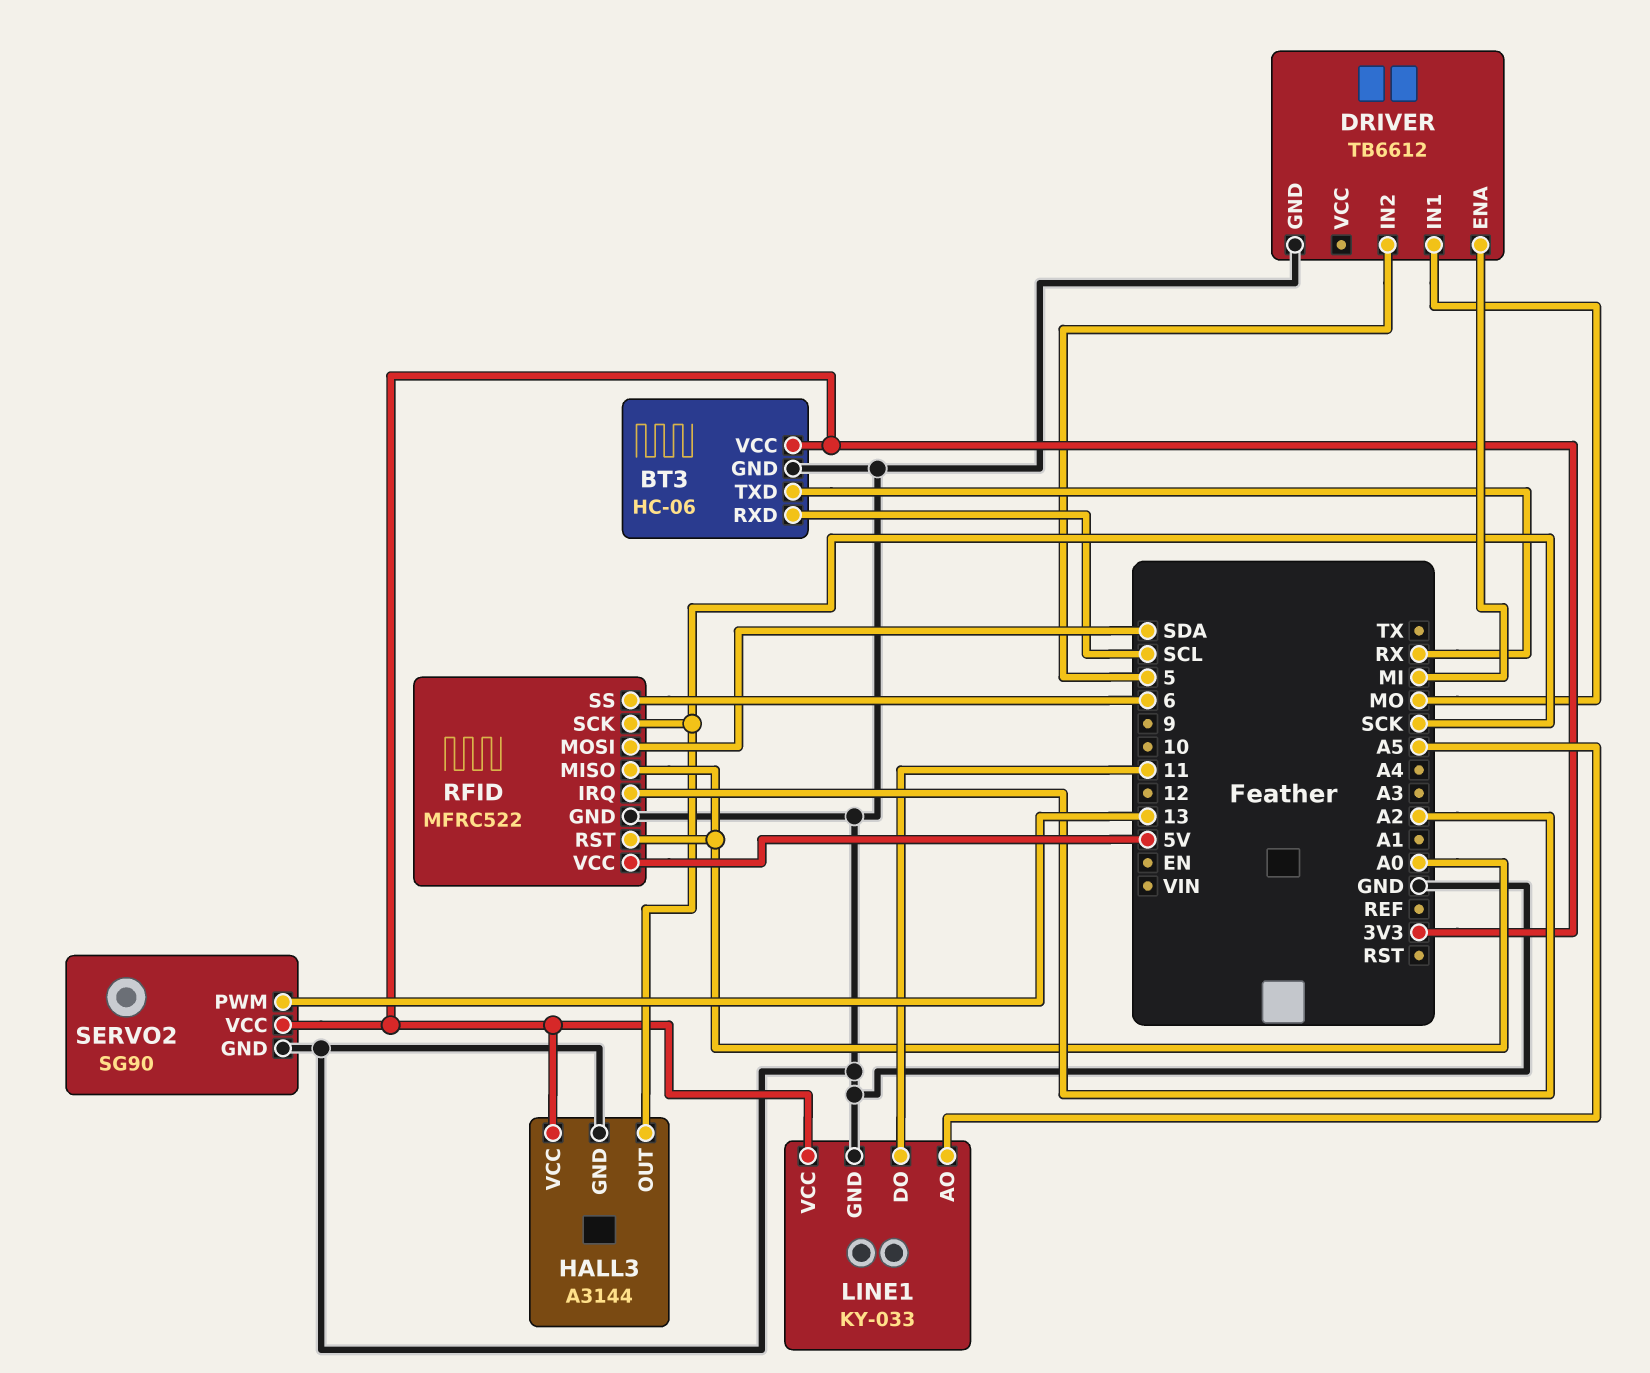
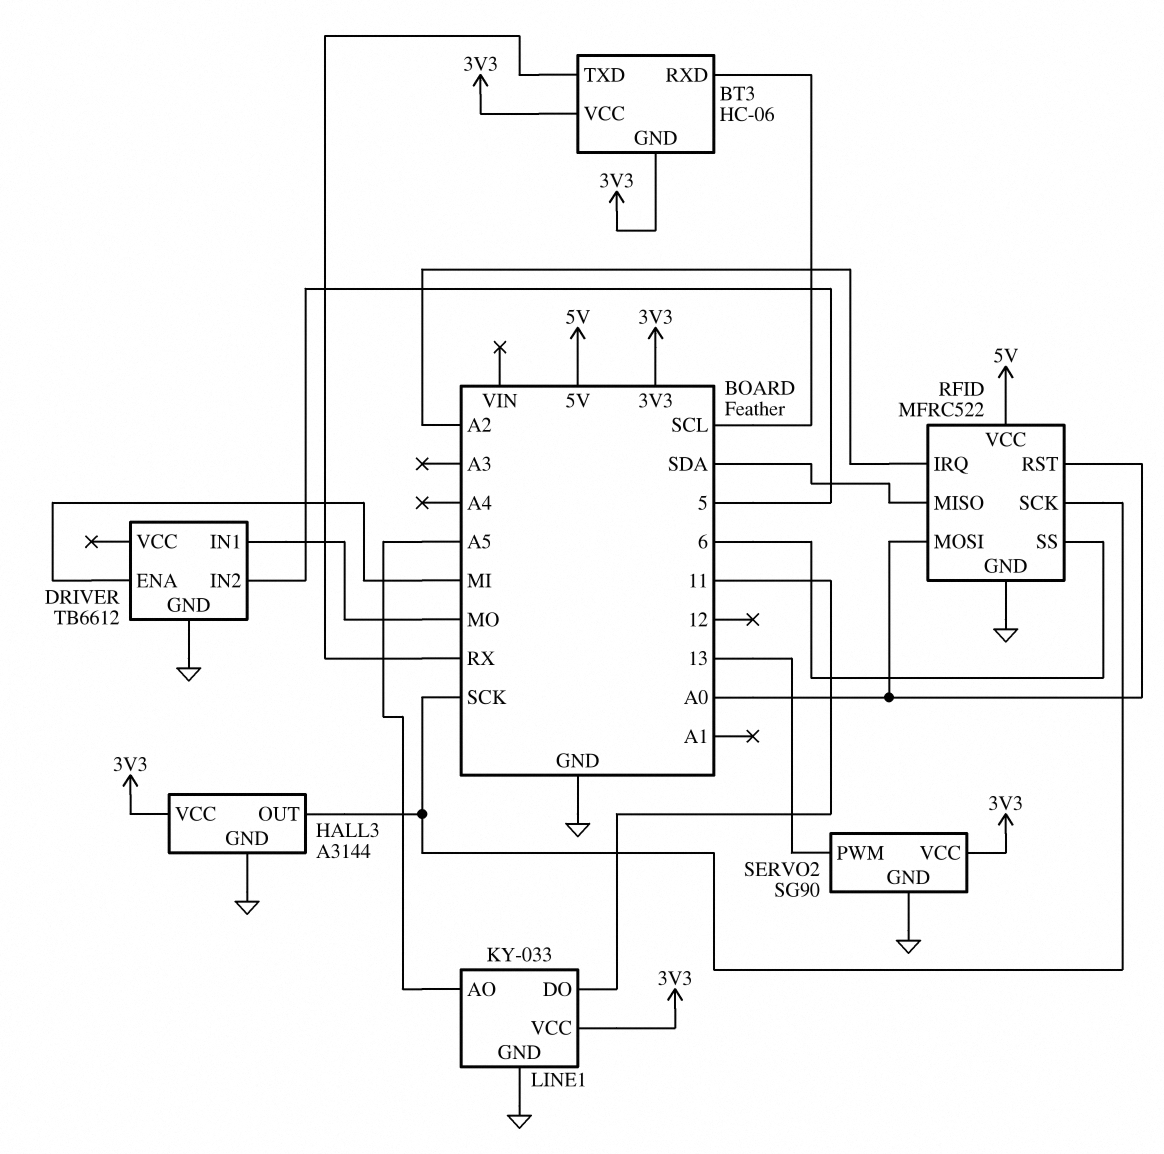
BT3 pin GND: GND -> 3V3
RFID pin MISO: A0 -> SDA
RFID pin MOSI: SDA -> A0

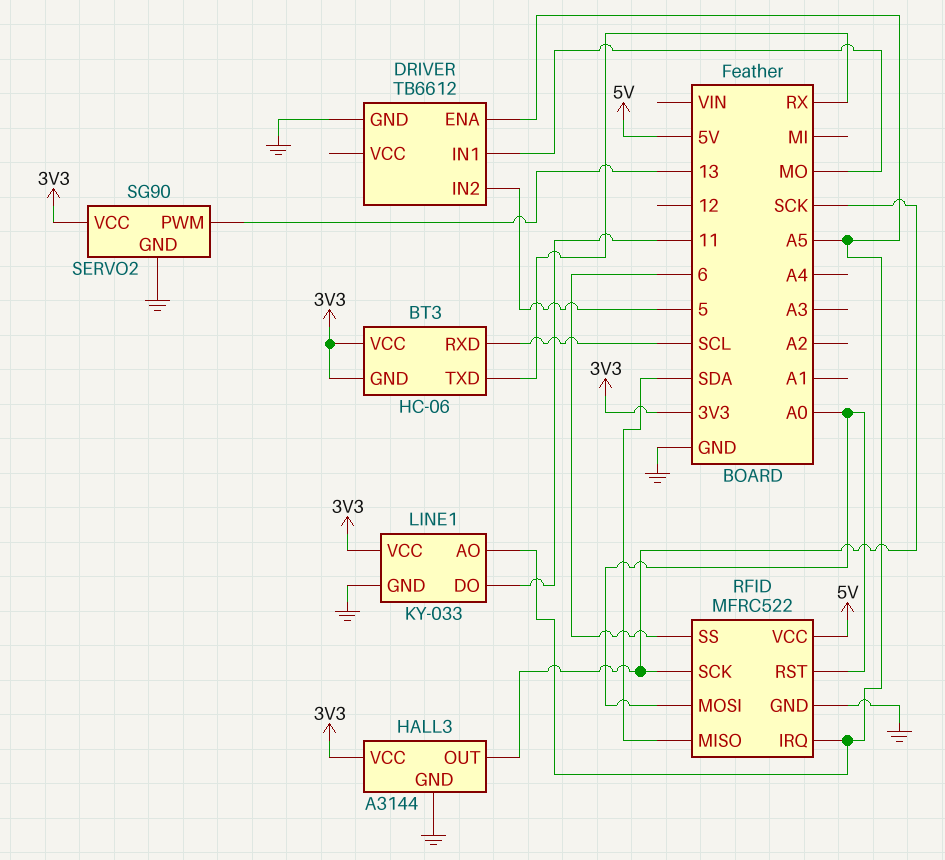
DRIVER pin ENA: MI -> A5
RFID pin IRQ: A2 -> A5

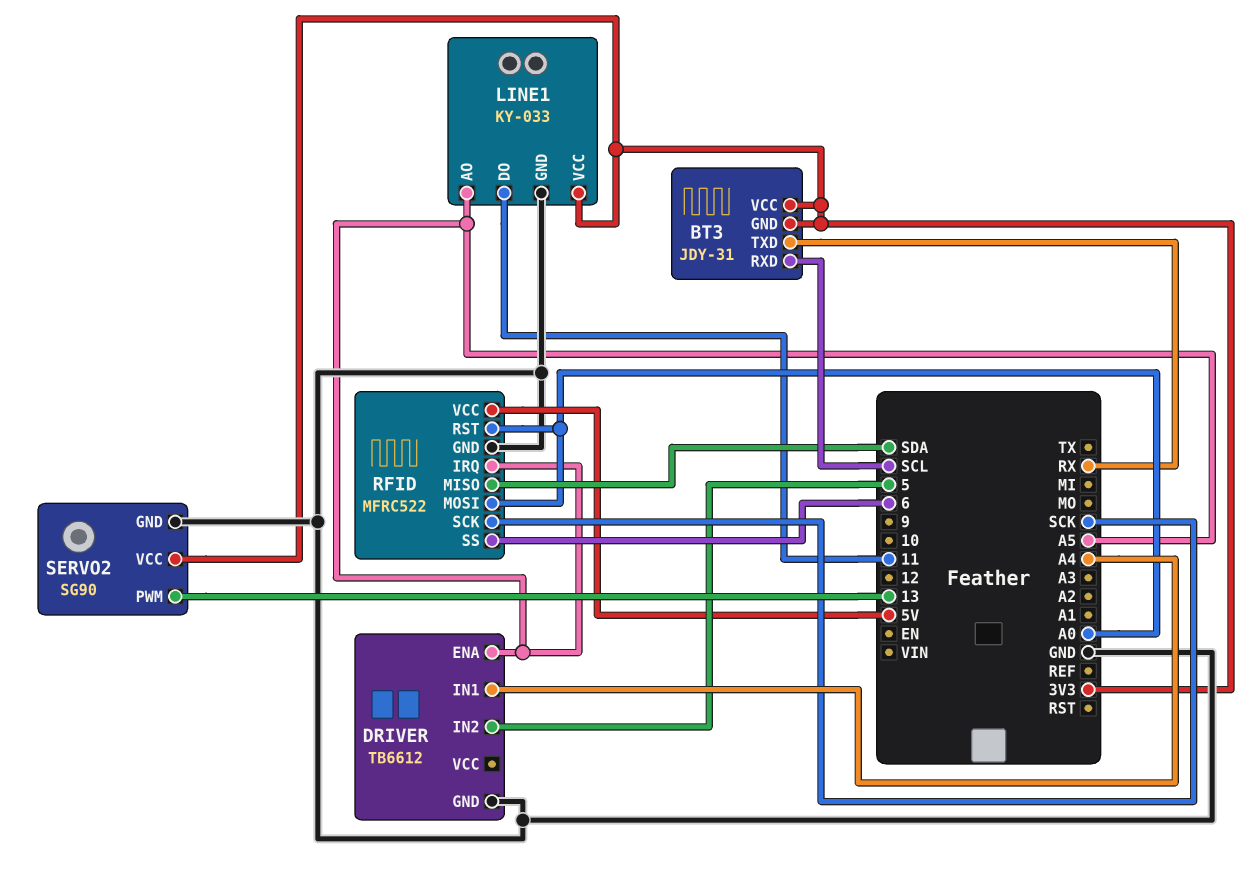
BT3: HC-06 -> JDY-31
DRIVER pin IN1: MO -> A4
HALL3: A3144 -> none
HALL3 pin GND: GND -> none
HALL3 pin OUT: SCK -> none
HALL3 pin VCC: 3V3 -> none

